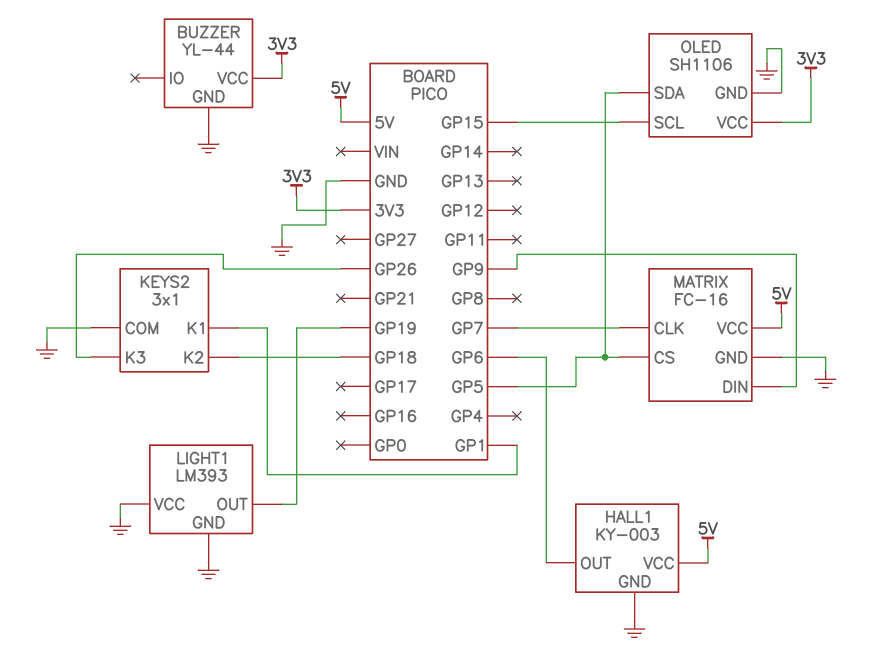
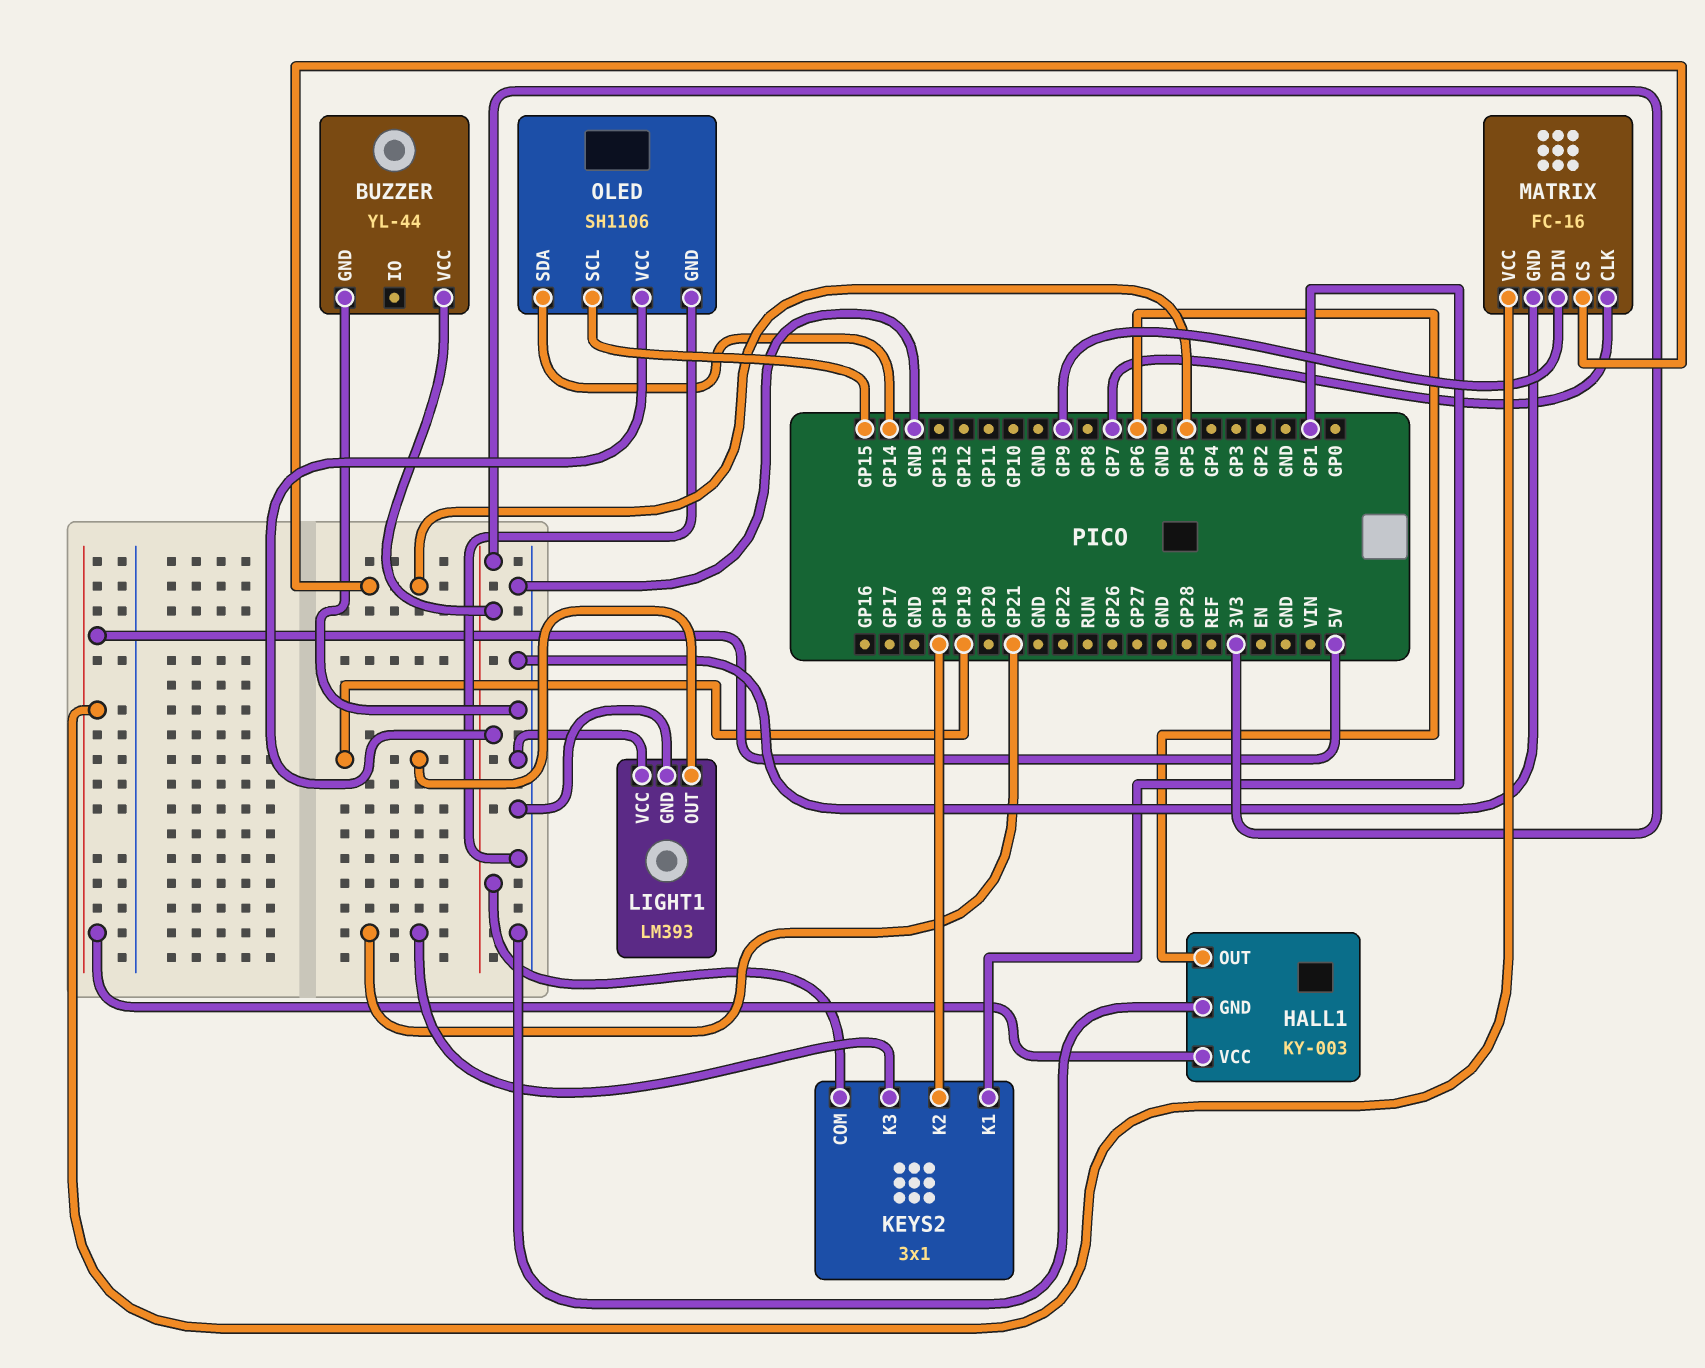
KEYS2 pin COM: GND -> 3V3
KEYS2 pin K3: GP26 -> GP21
OLED pin SDA: GP5 -> GP14

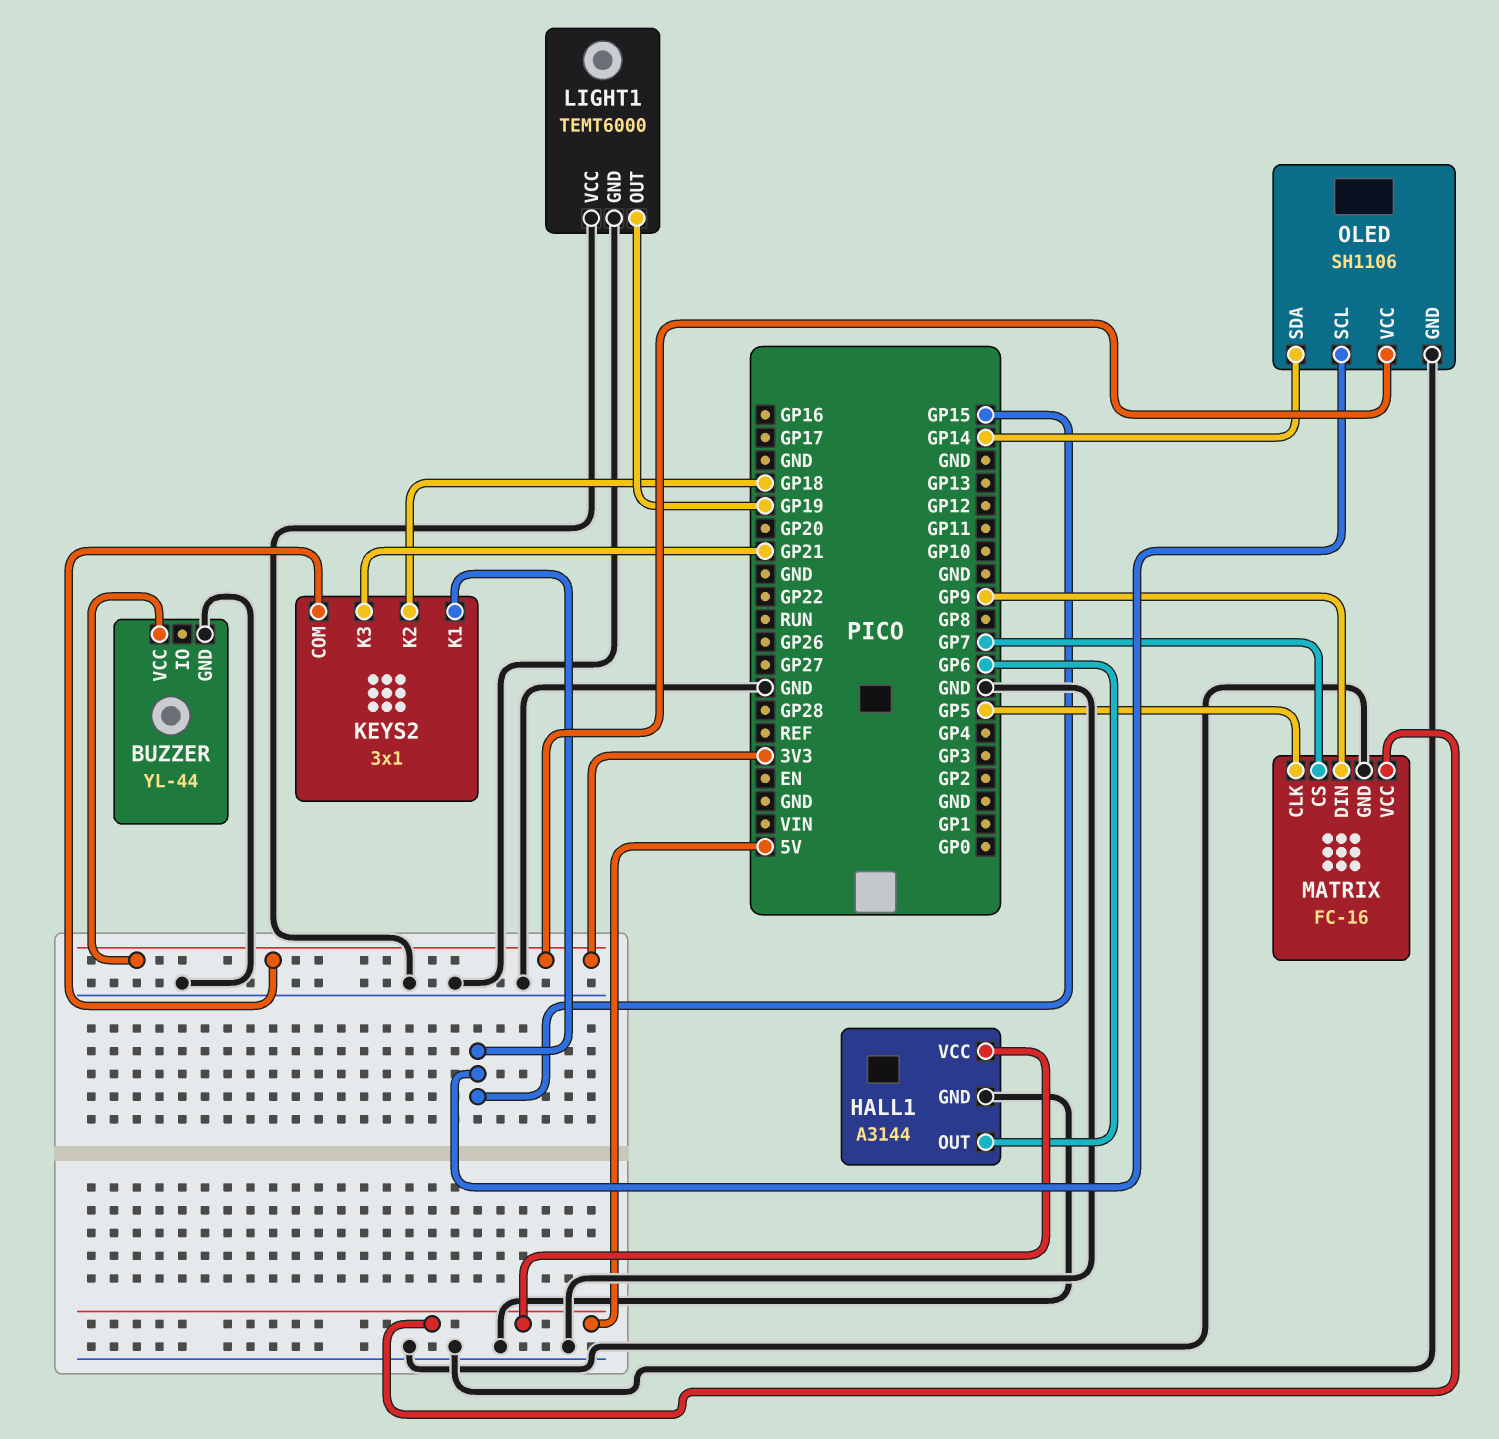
HALL1: KY-003 -> A3144
KEYS2 pin K1: GP1 -> GP15
LIGHT1: LM393 -> TEMT6000
MATRIX pin CLK: GP7 -> GP5
MATRIX pin CS: GP5 -> GP7

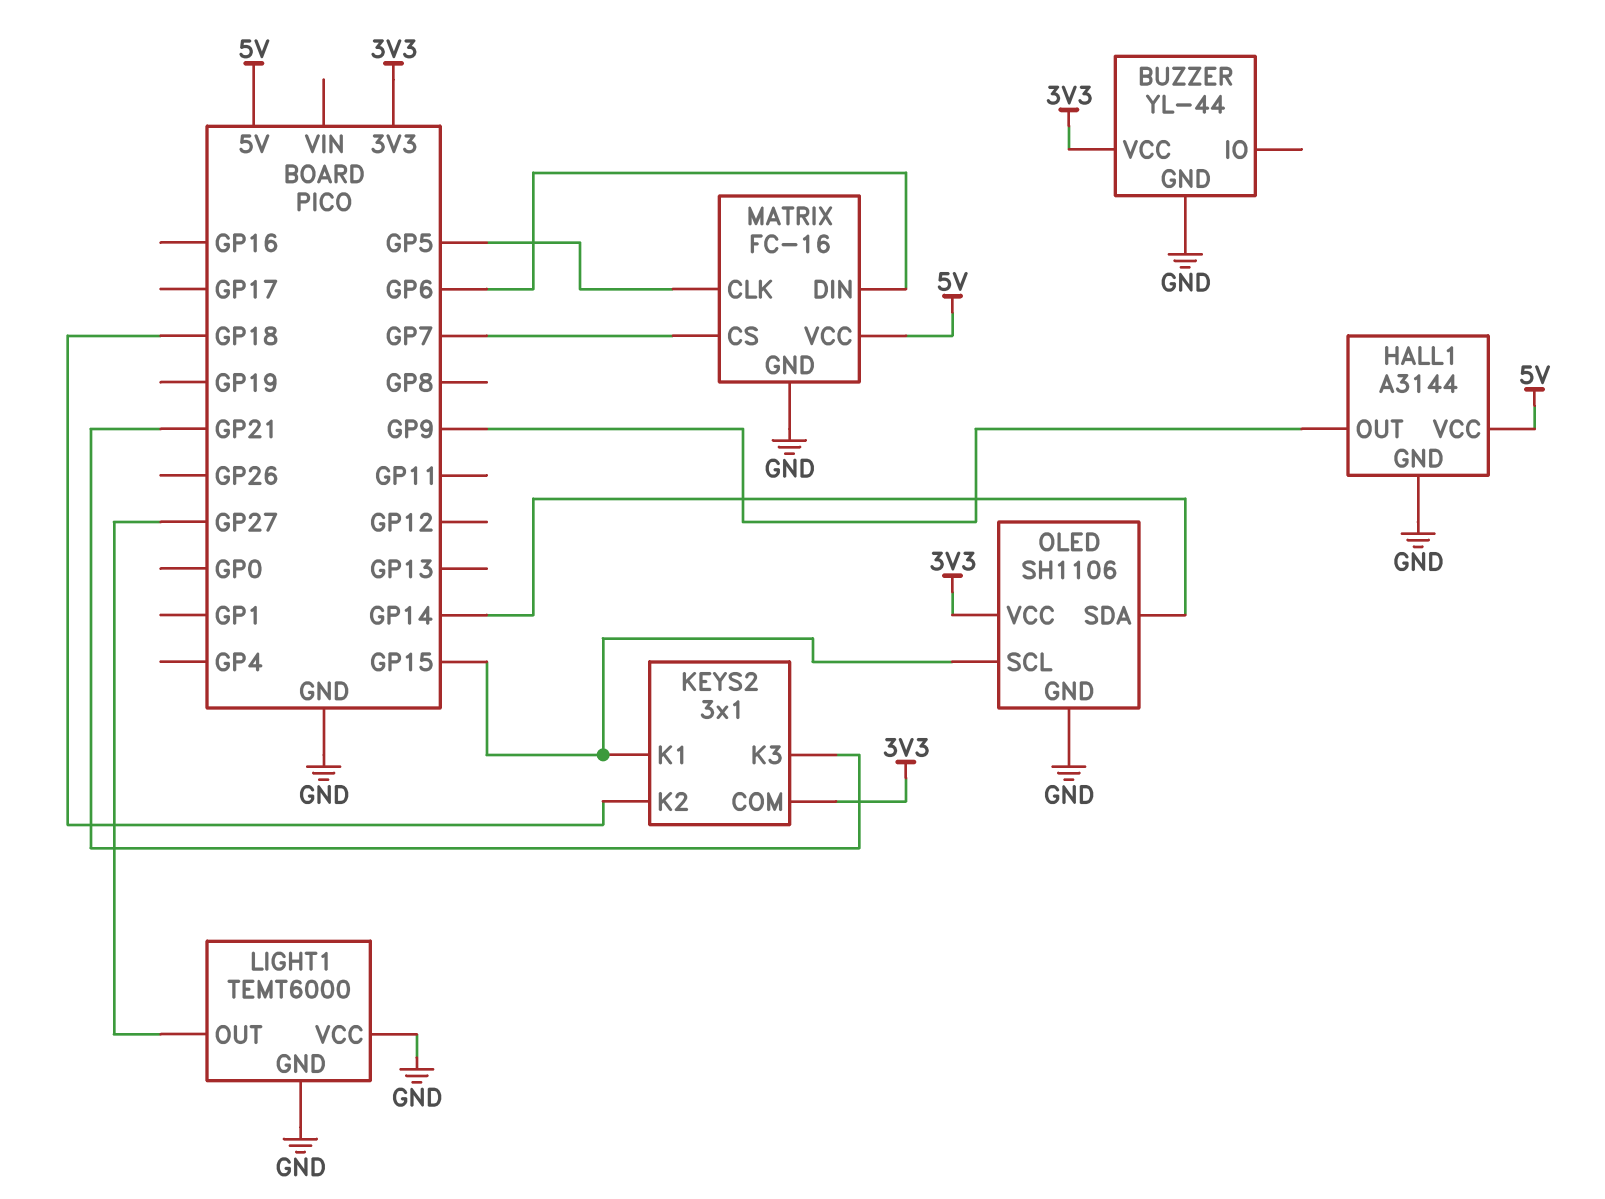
HALL1 pin OUT: GP6 -> GP9
LIGHT1 pin OUT: GP19 -> GP27
MATRIX pin DIN: GP9 -> GP6

